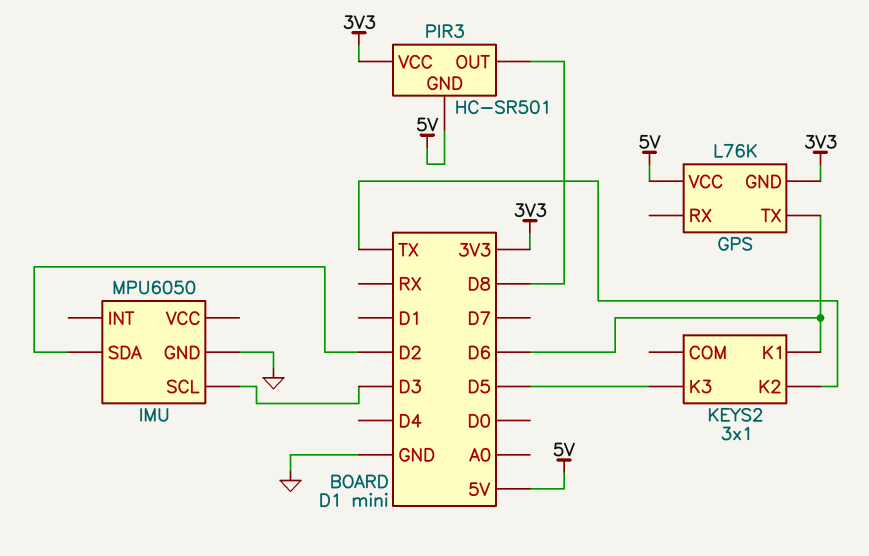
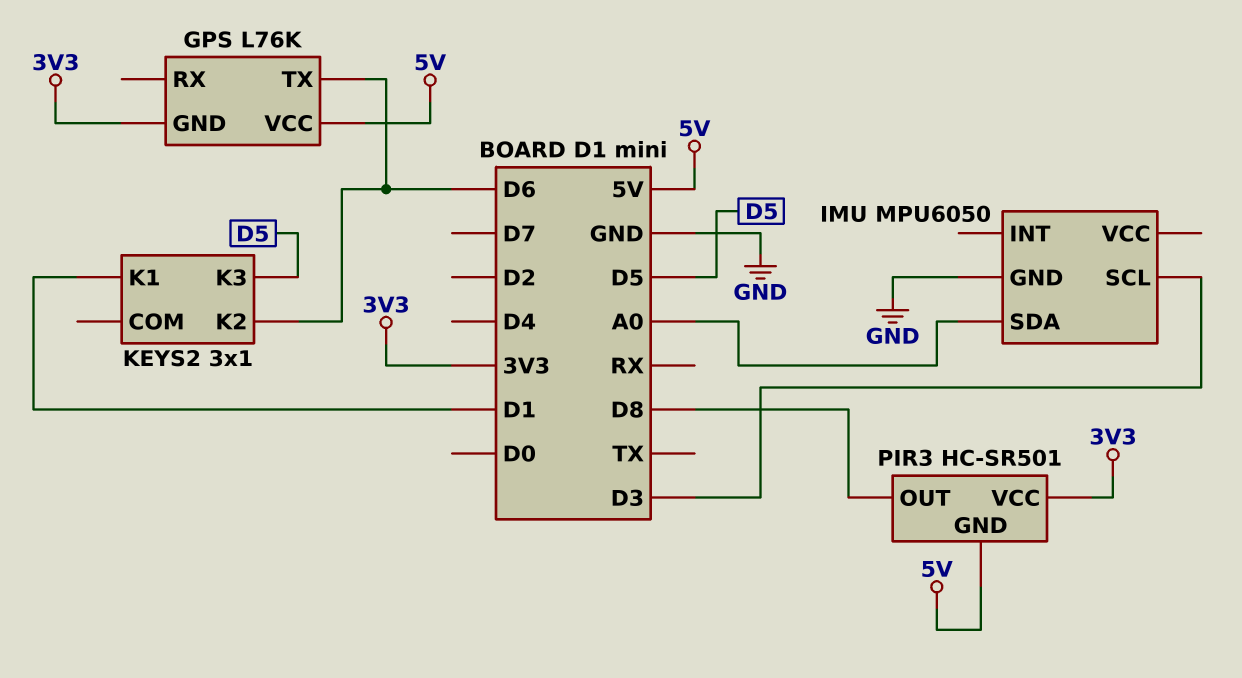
IMU pin SDA: D2 -> A0
KEYS2 pin K1: D6 -> D1
KEYS2 pin K2: TX -> D6

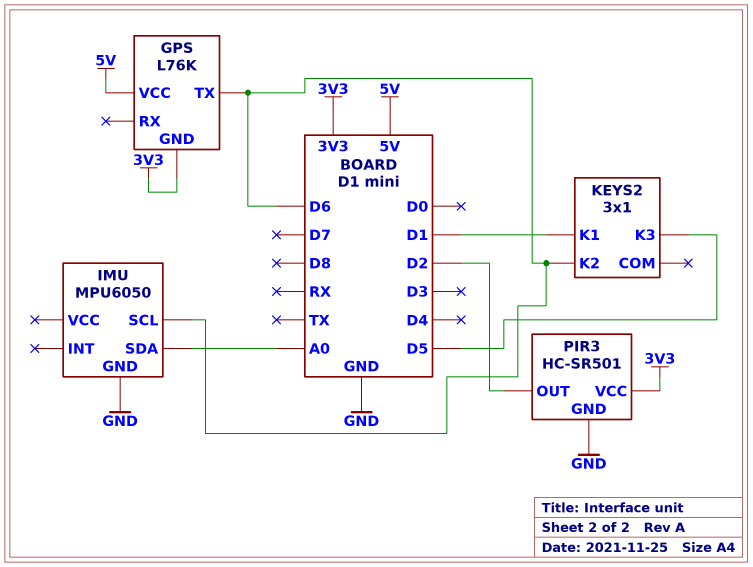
IMU pin SCL: D3 -> D6
PIR3 pin GND: 5V -> GND
PIR3 pin OUT: D8 -> D2

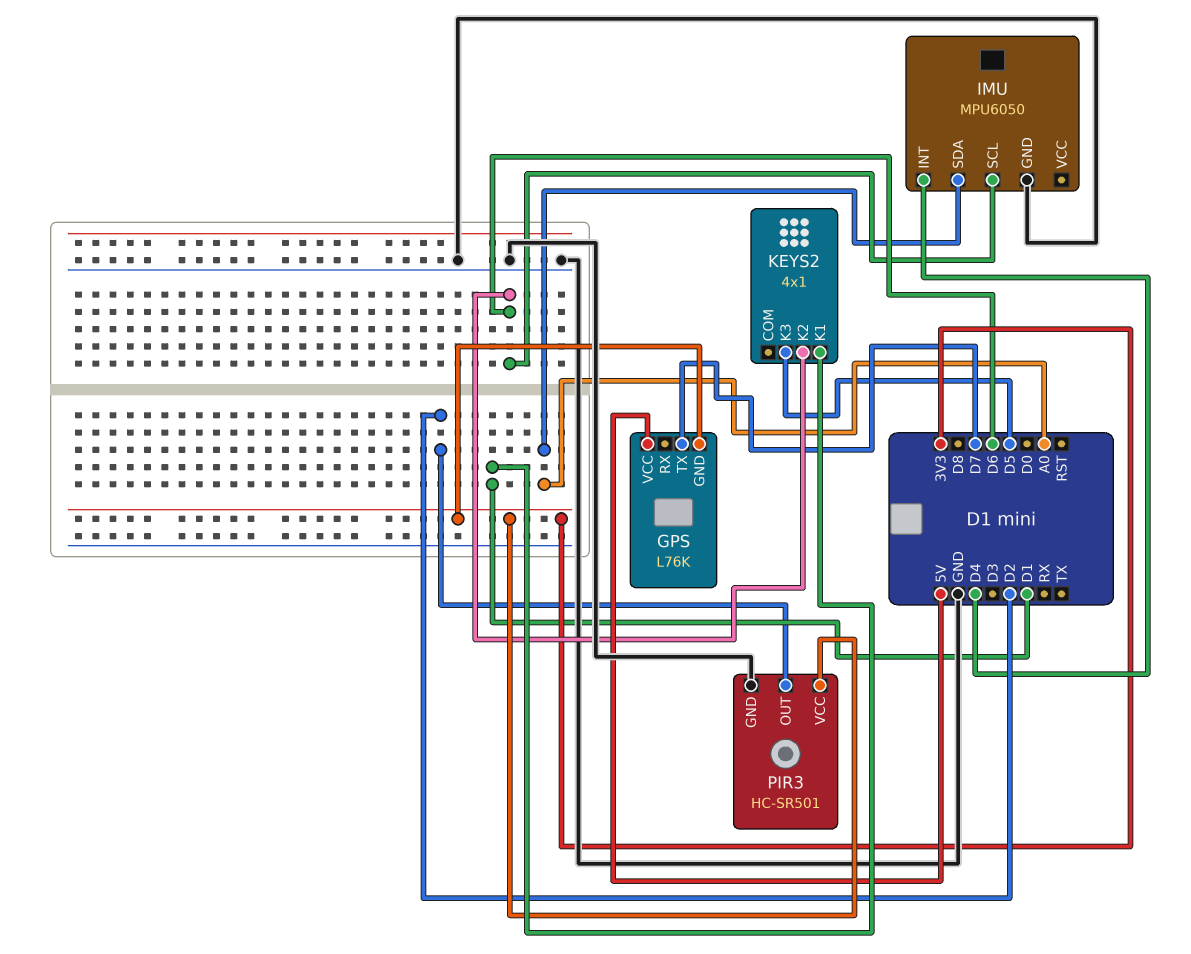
GPS pin TX: D6 -> D7
IMU pin INT: none -> D4
KEYS2: 3x1 -> 4x1

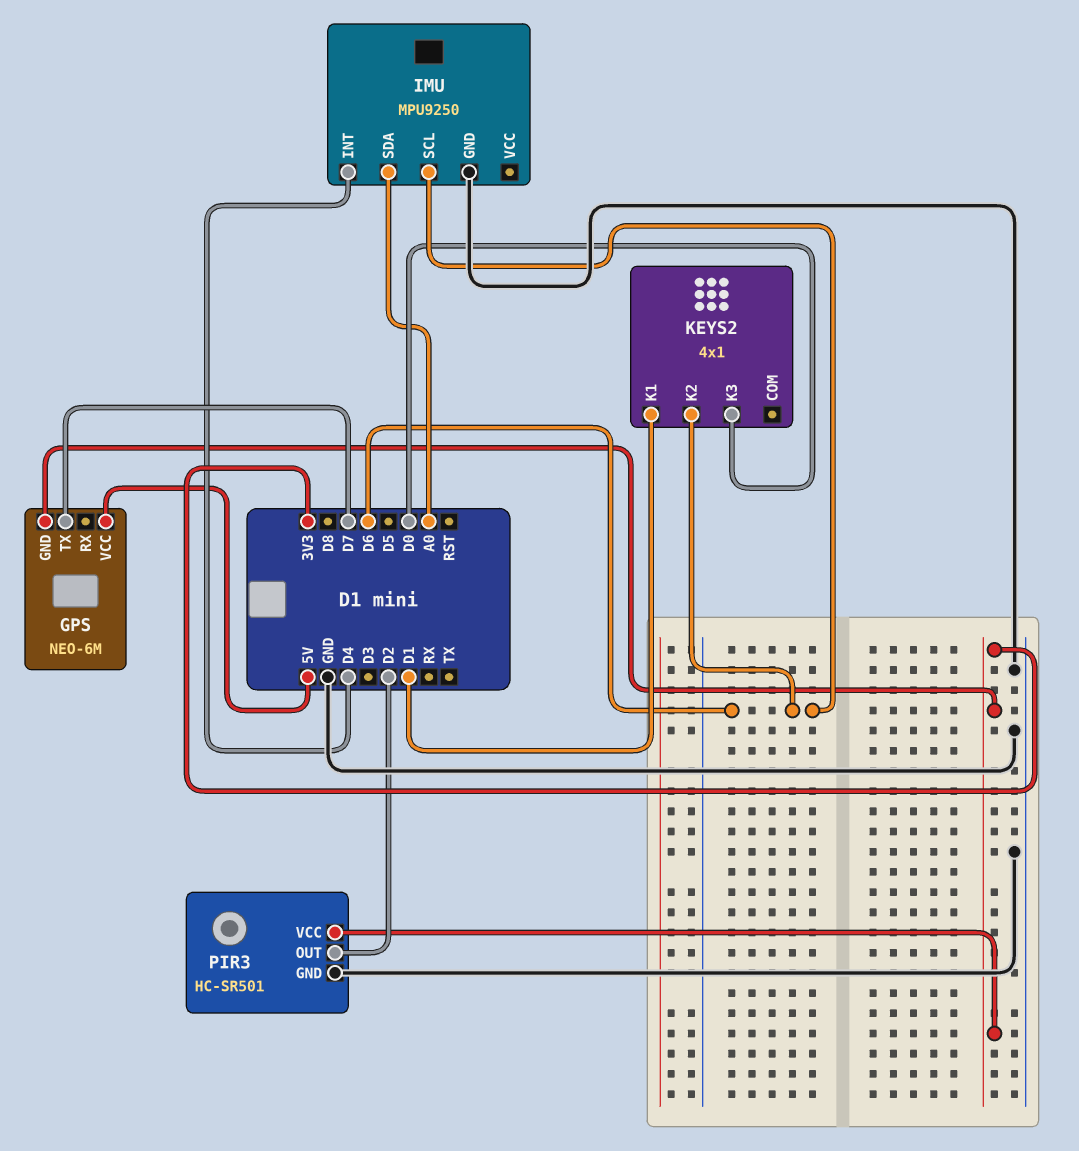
GPS: L76K -> NEO-6M
IMU: MPU6050 -> MPU9250
KEYS2 pin K3: D5 -> D0

